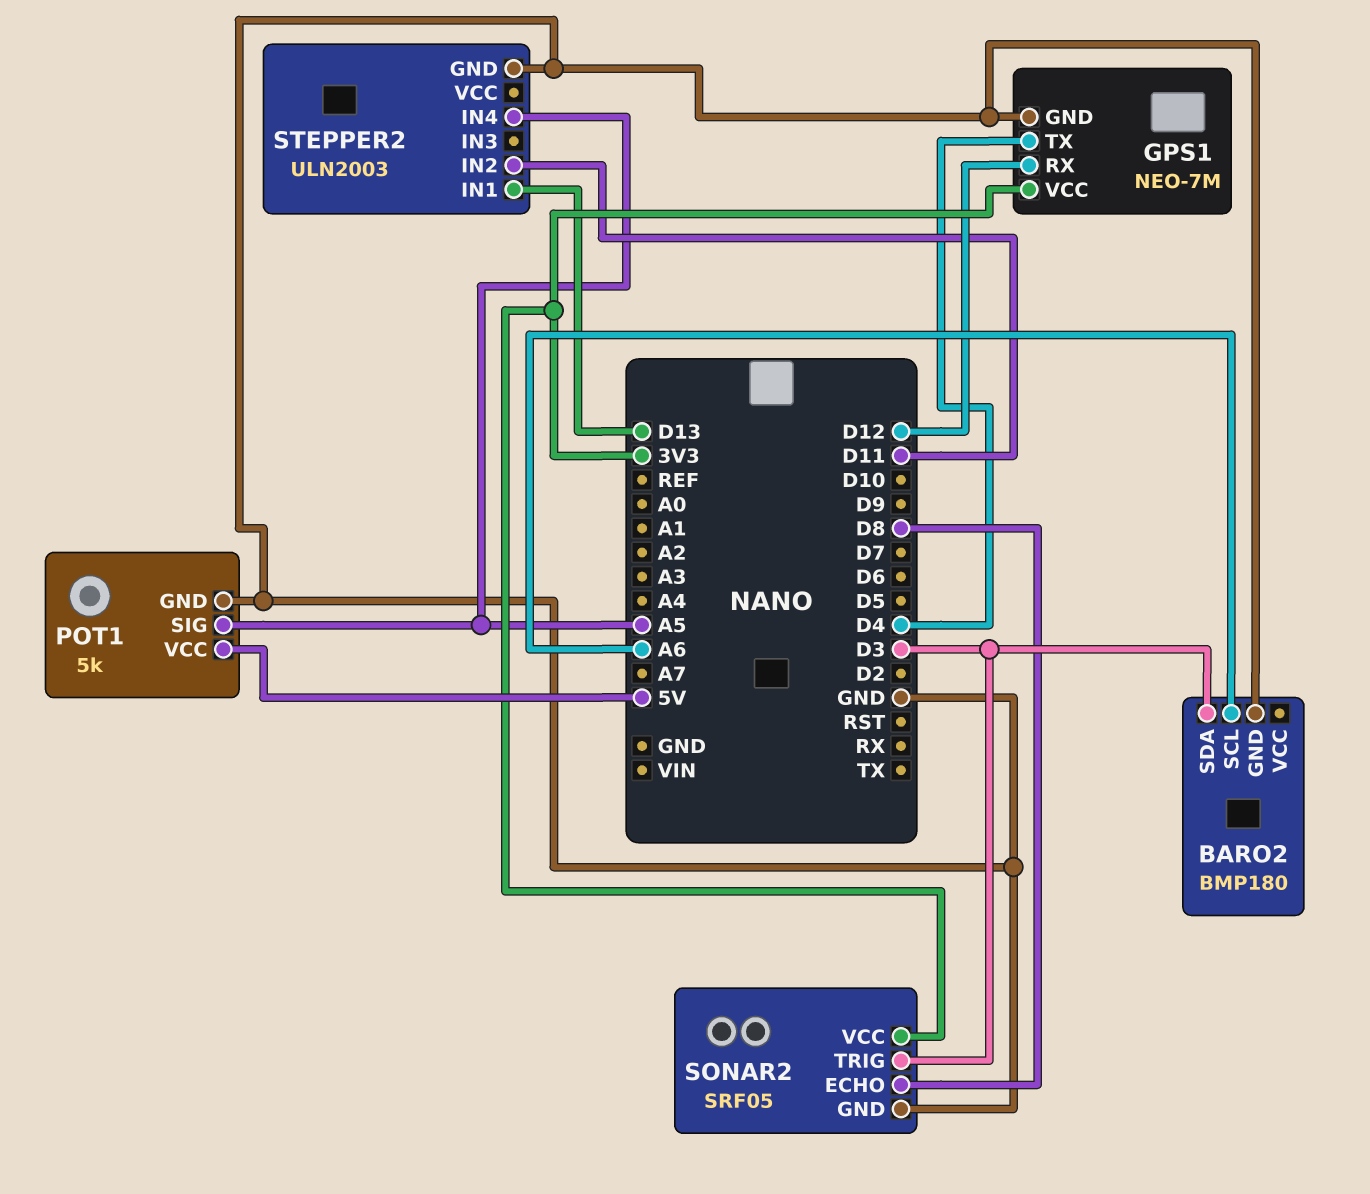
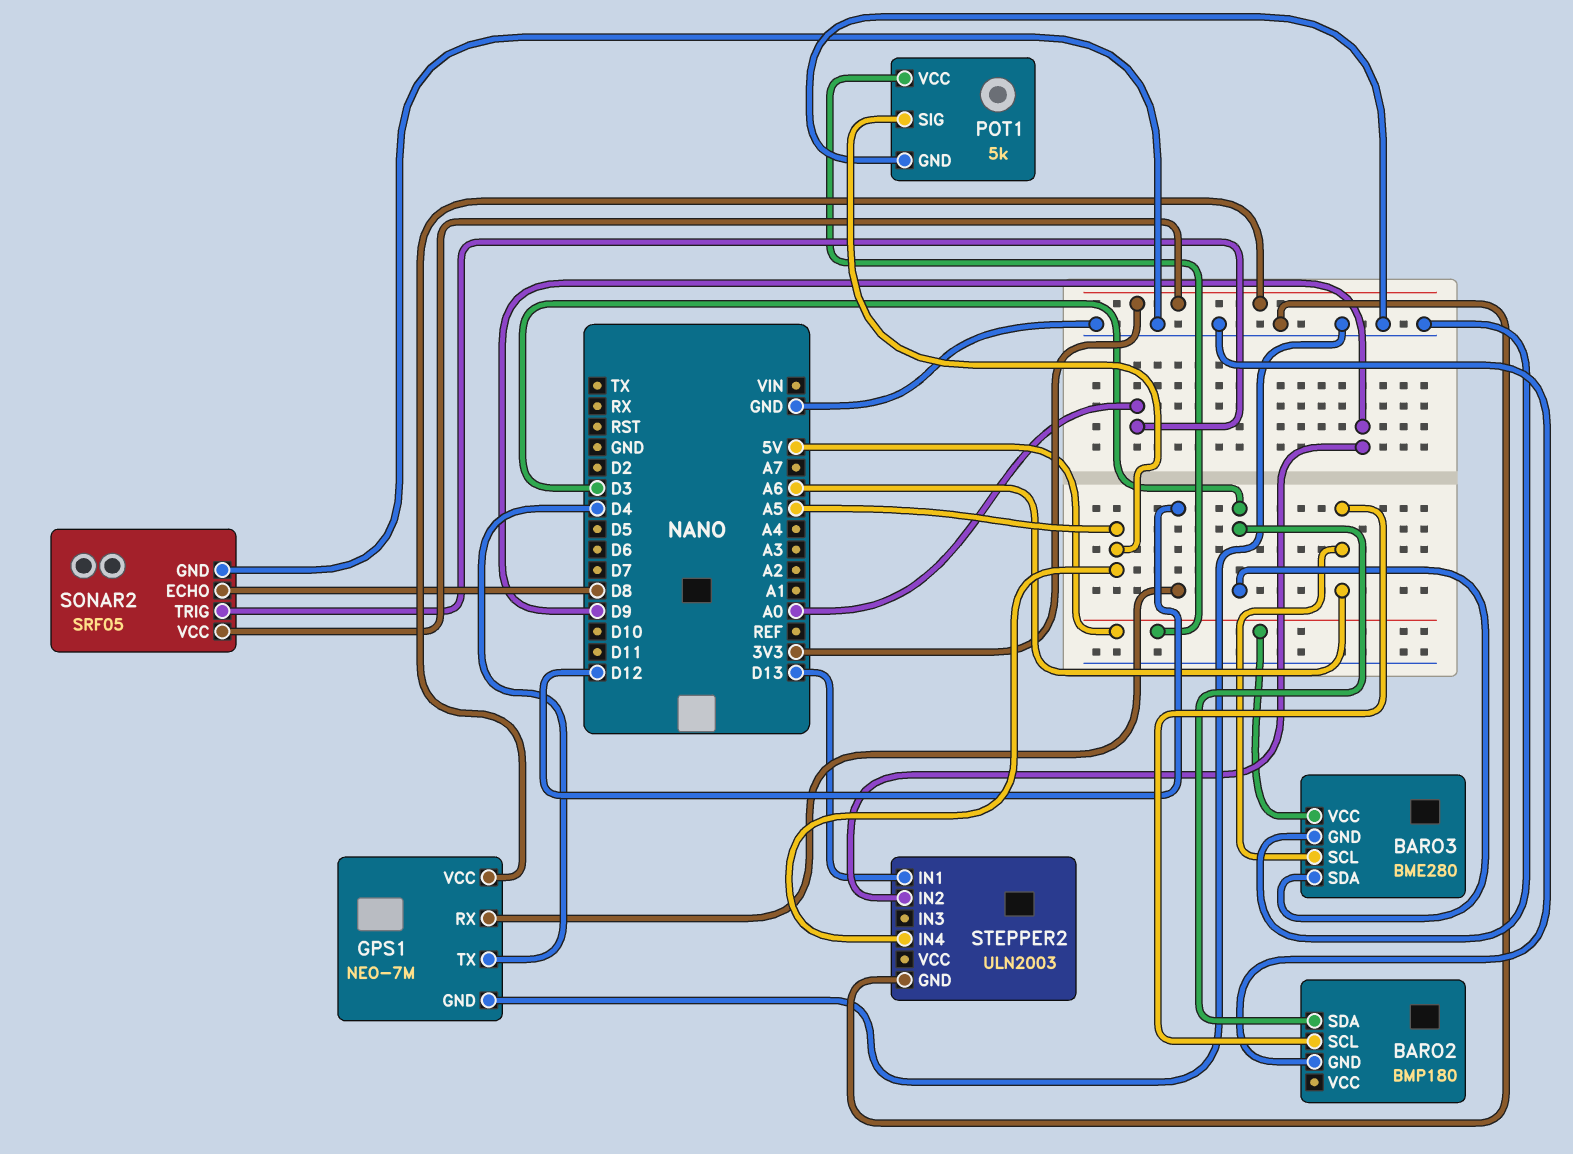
BARO3: none -> BME280
BARO3 pin GND: none -> GND
BARO3 pin SCL: none -> A6
BARO3 pin SDA: none -> D3
BARO3 pin VCC: none -> 5V
SONAR2 pin TRIG: D3 -> A0
STEPPER2 pin IN2: D11 -> D9

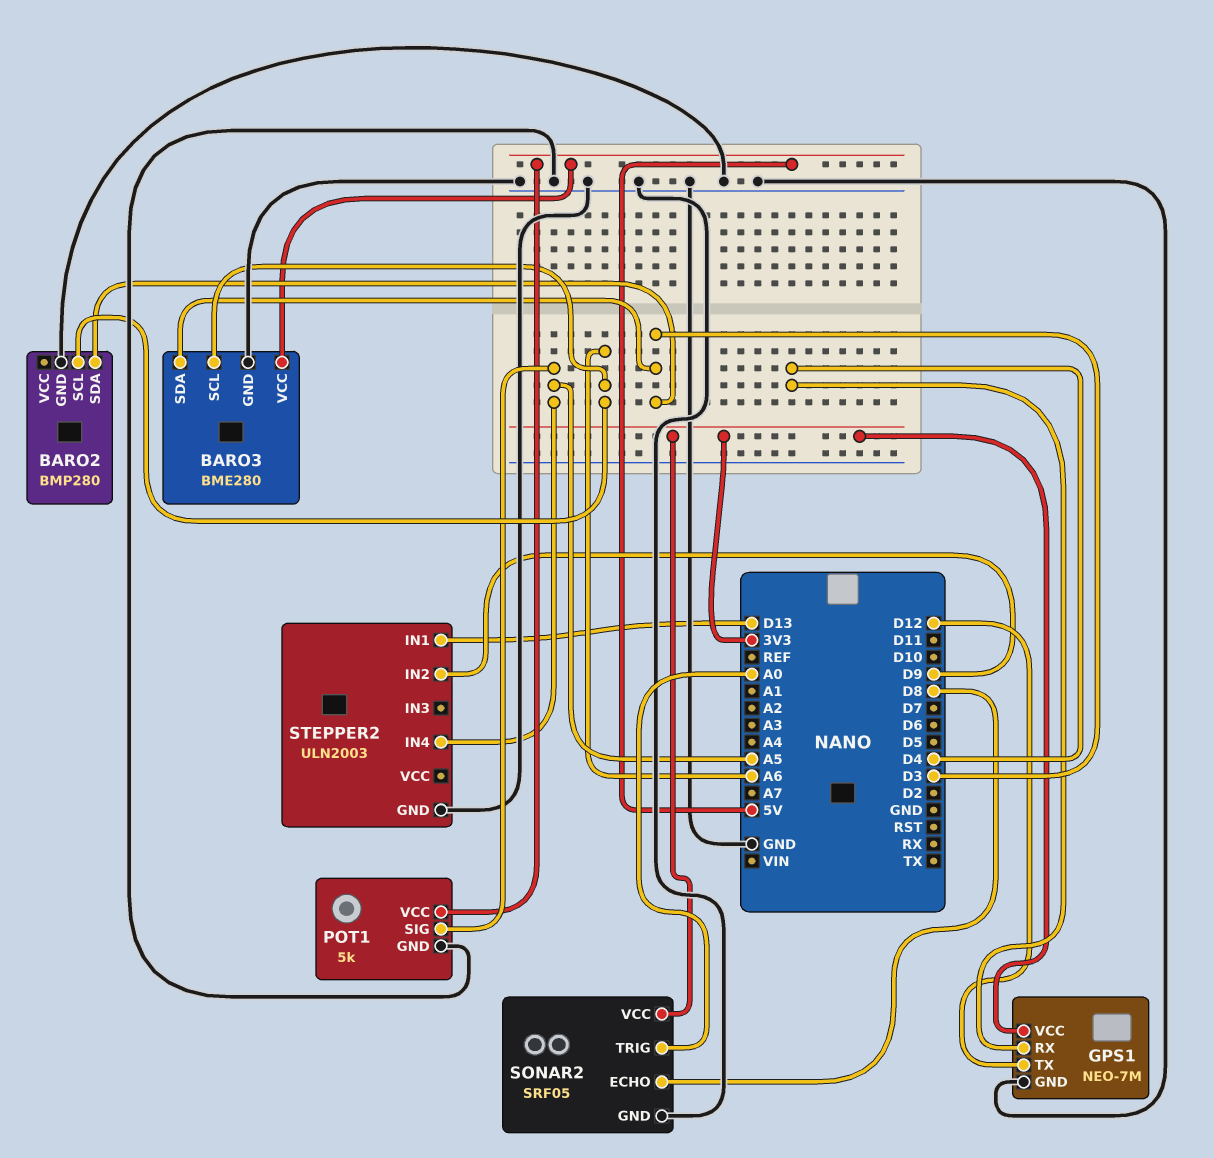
BARO2: BMP180 -> BMP280
GPS1 pin RX: D12 -> D4
GPS1 pin TX: D4 -> D12

